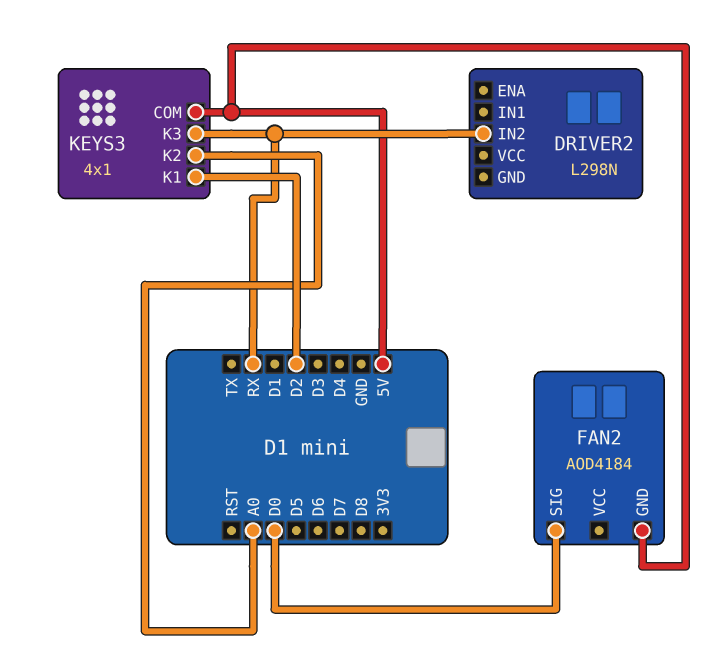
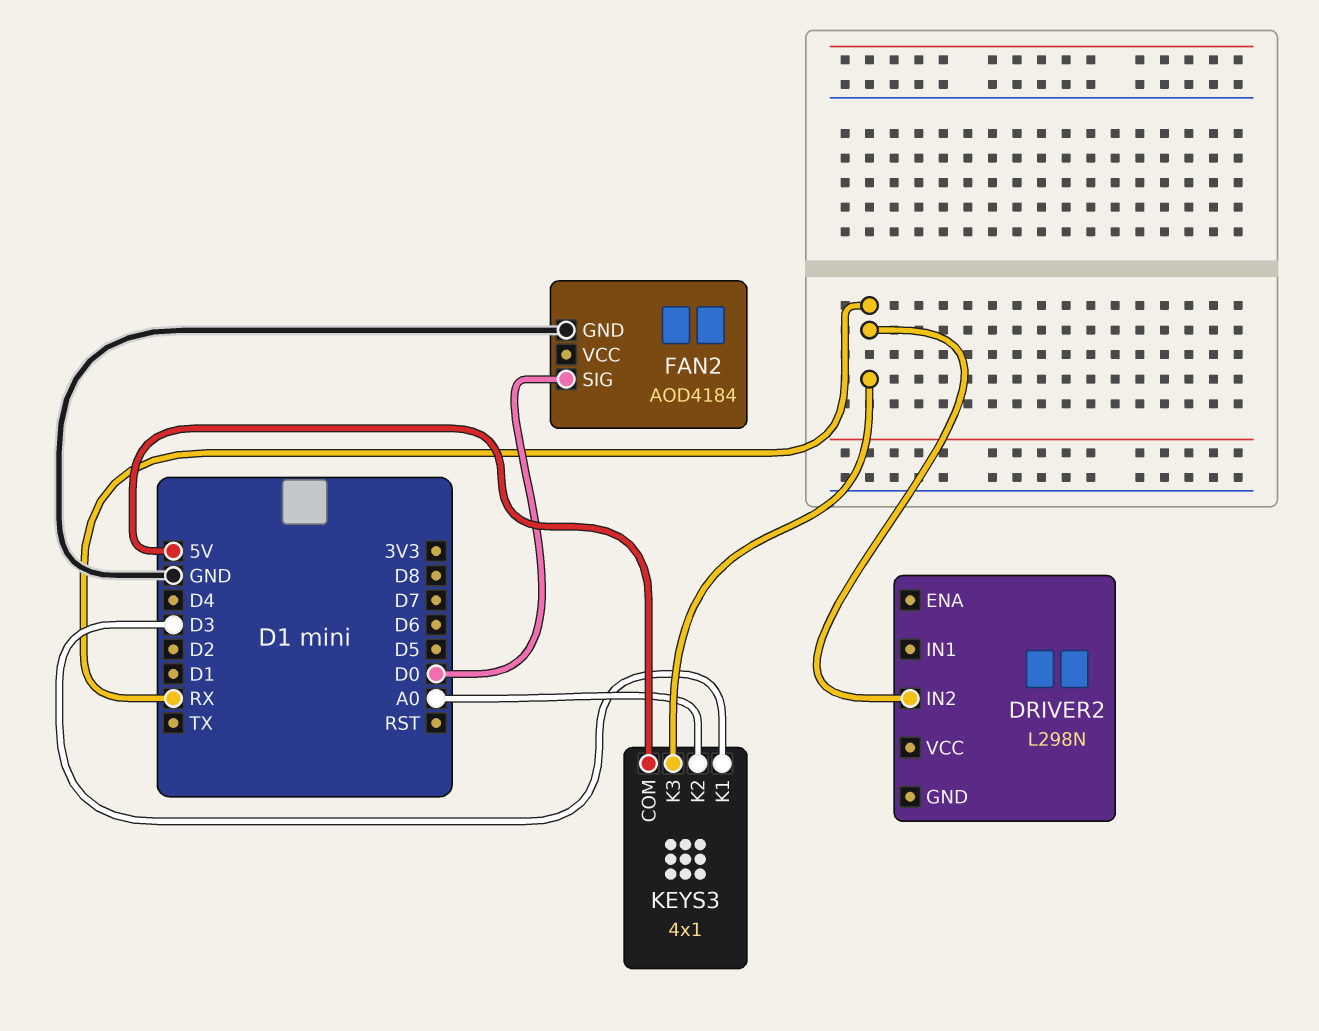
FAN2 pin GND: 5V -> GND
KEYS3 pin K1: D2 -> D3

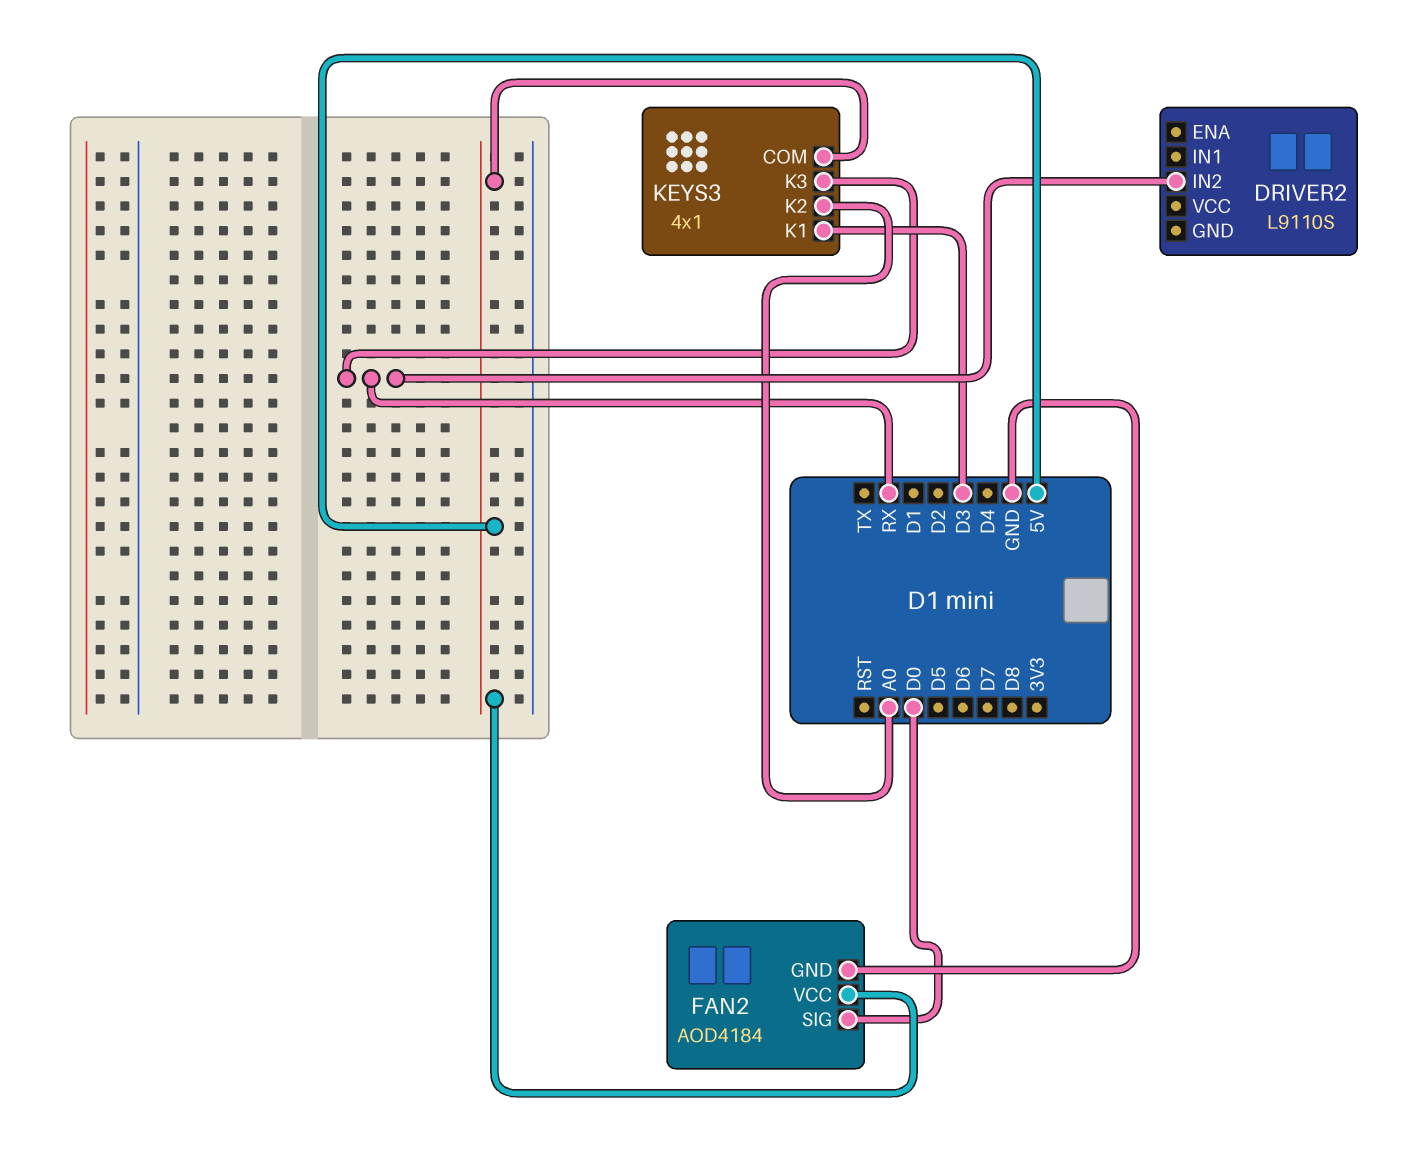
DRIVER2: L298N -> L9110S
FAN2 pin VCC: none -> 5V

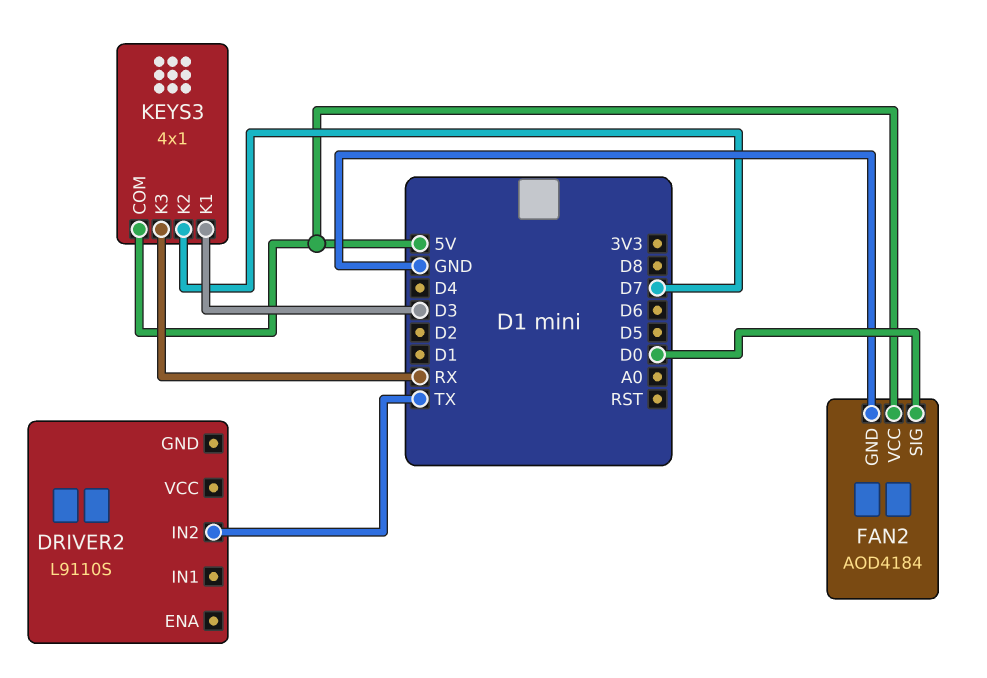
DRIVER2 pin IN2: RX -> TX
KEYS3 pin K2: A0 -> D7

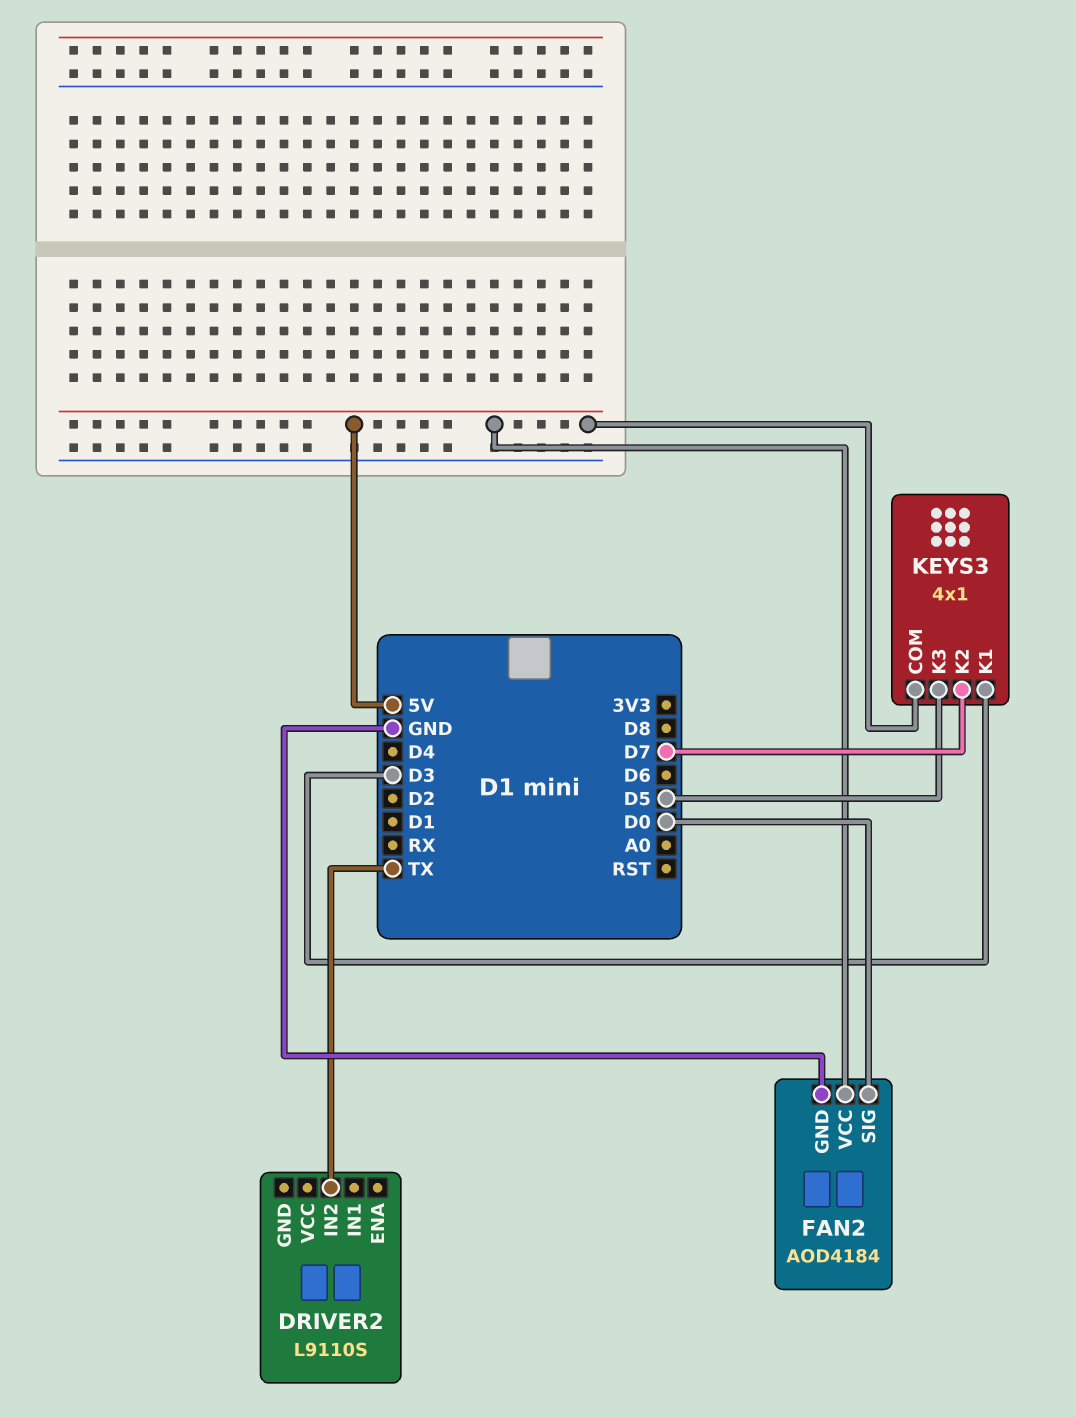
KEYS3 pin K3: RX -> D5

